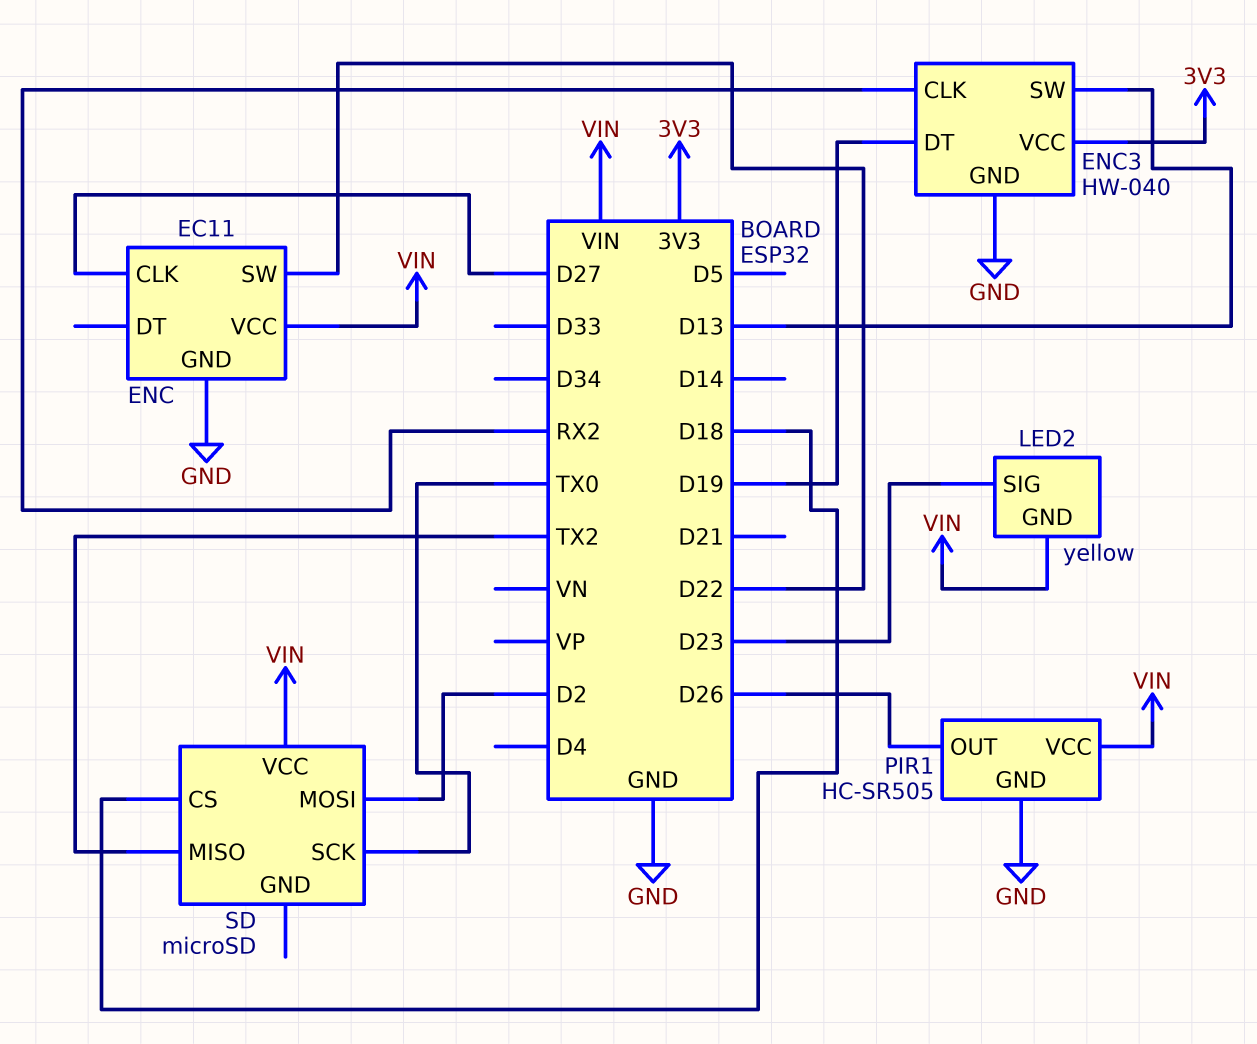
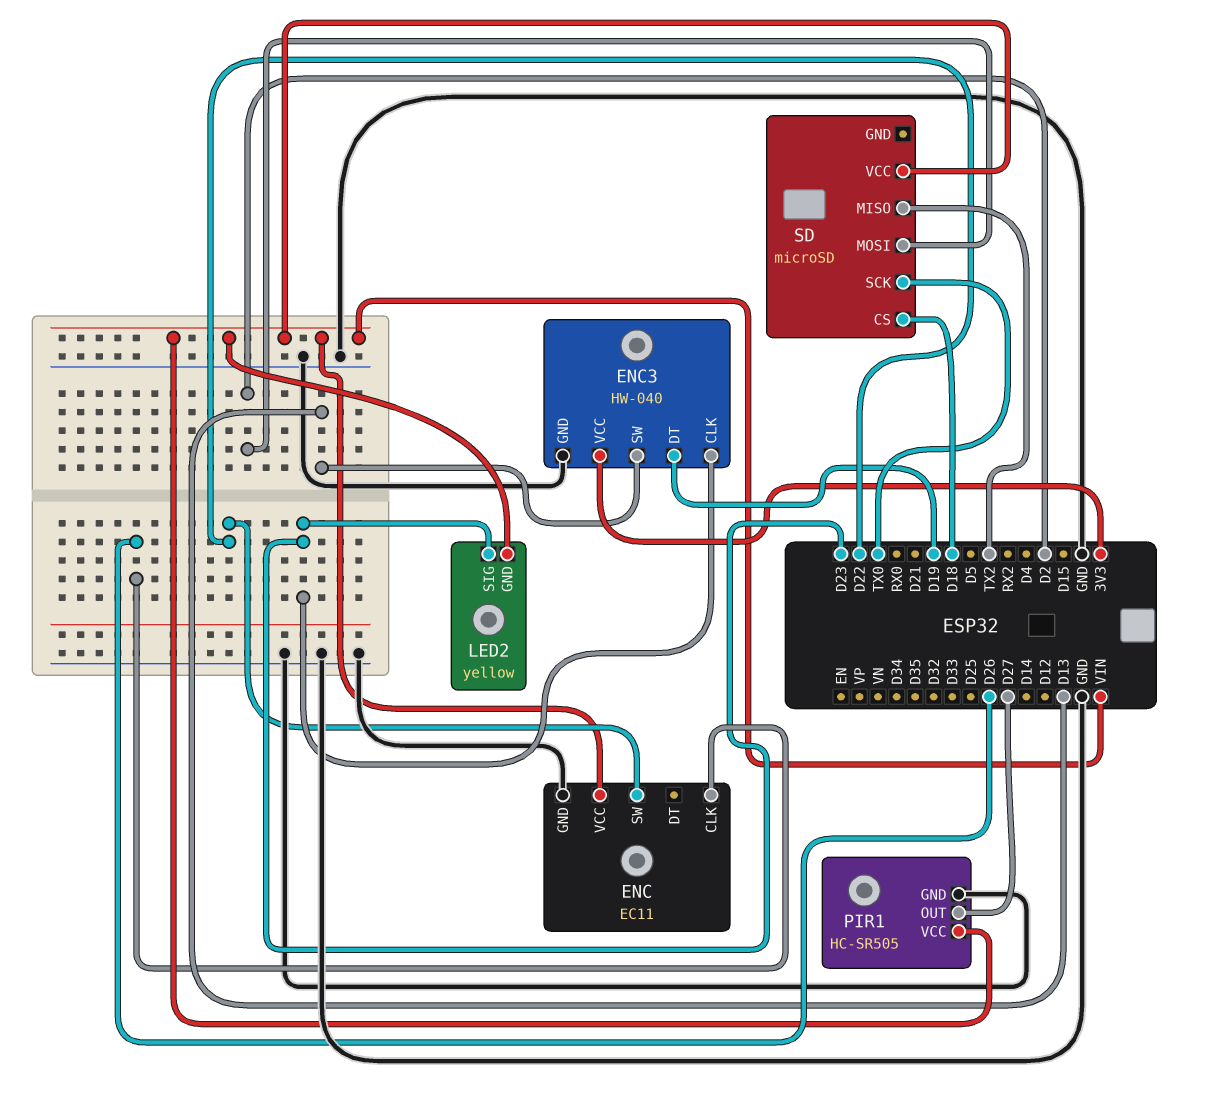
ENC pin CLK: D27 -> D26
ENC3 pin CLK: RX2 -> D23
PIR1 pin OUT: D26 -> D27

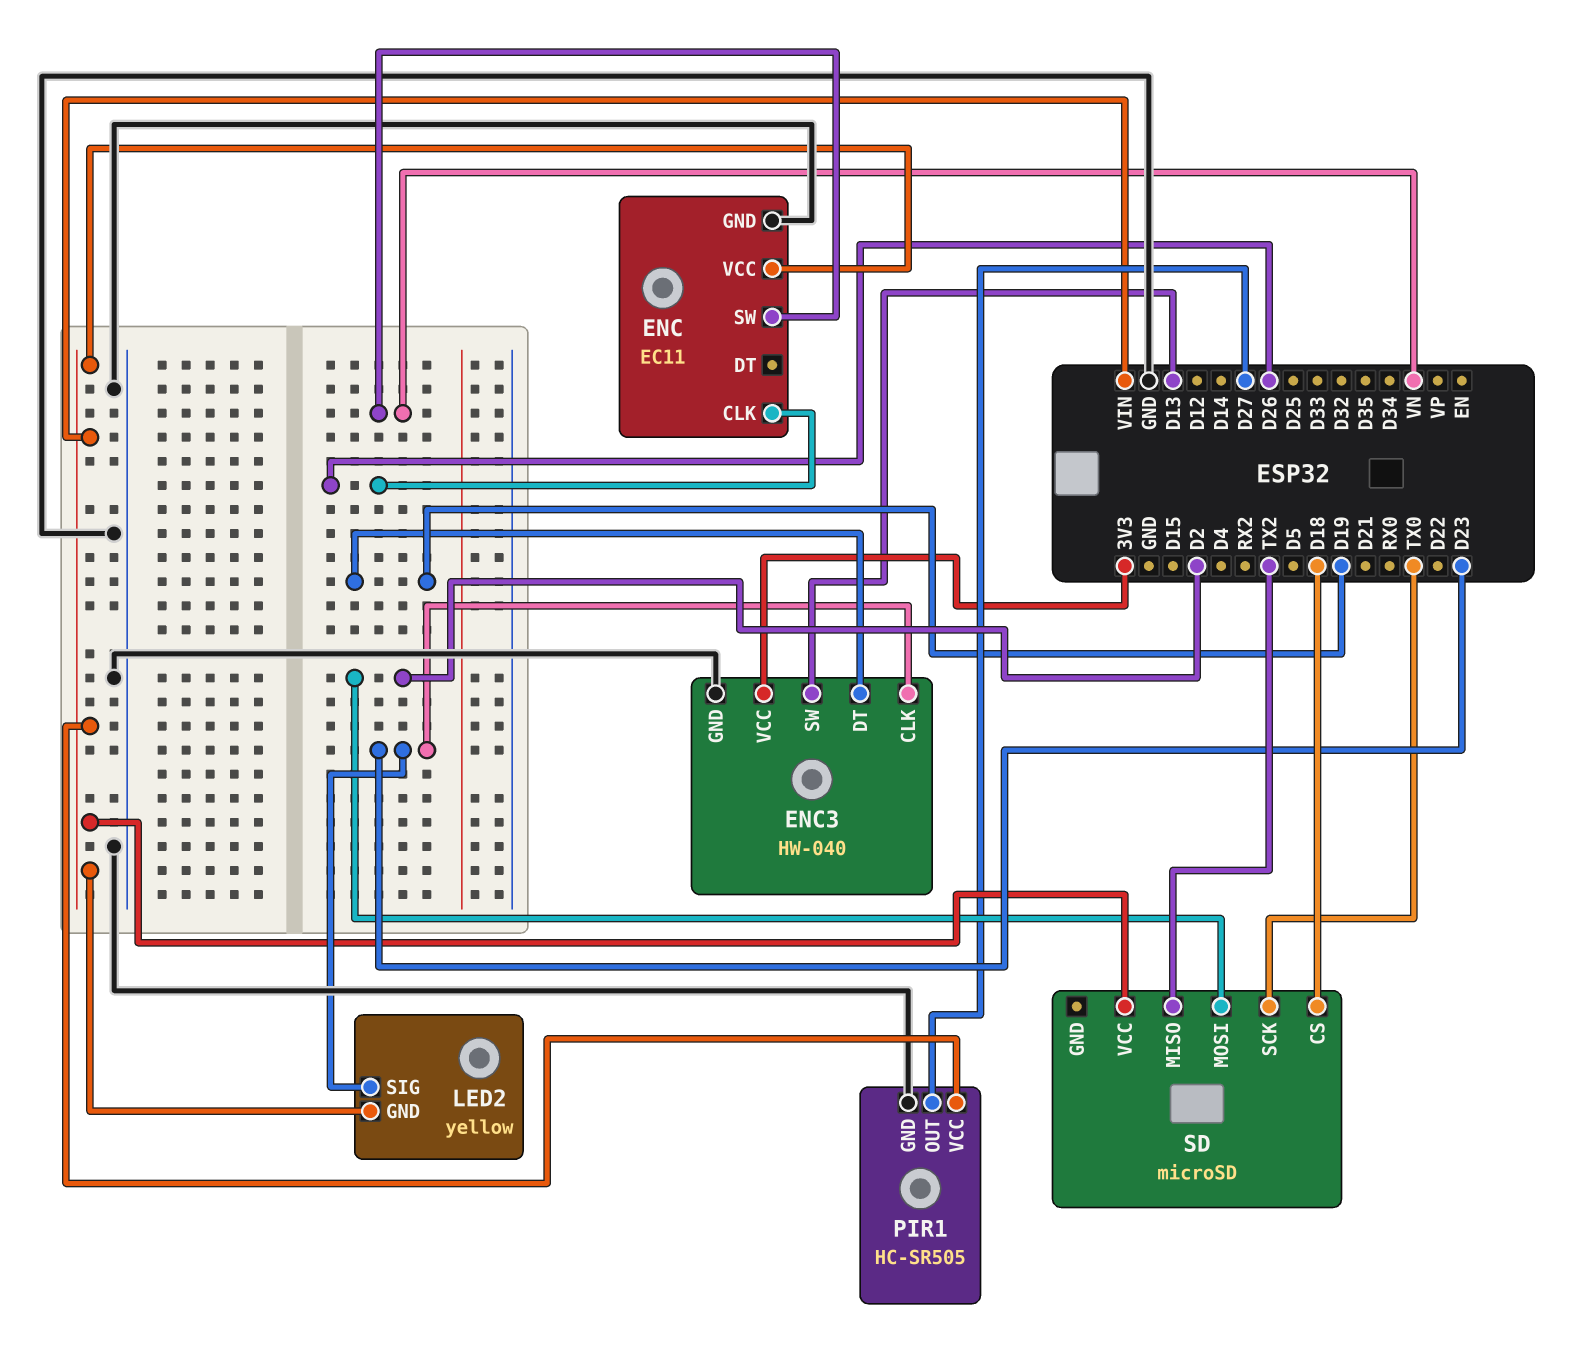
ENC pin SW: D22 -> VN

